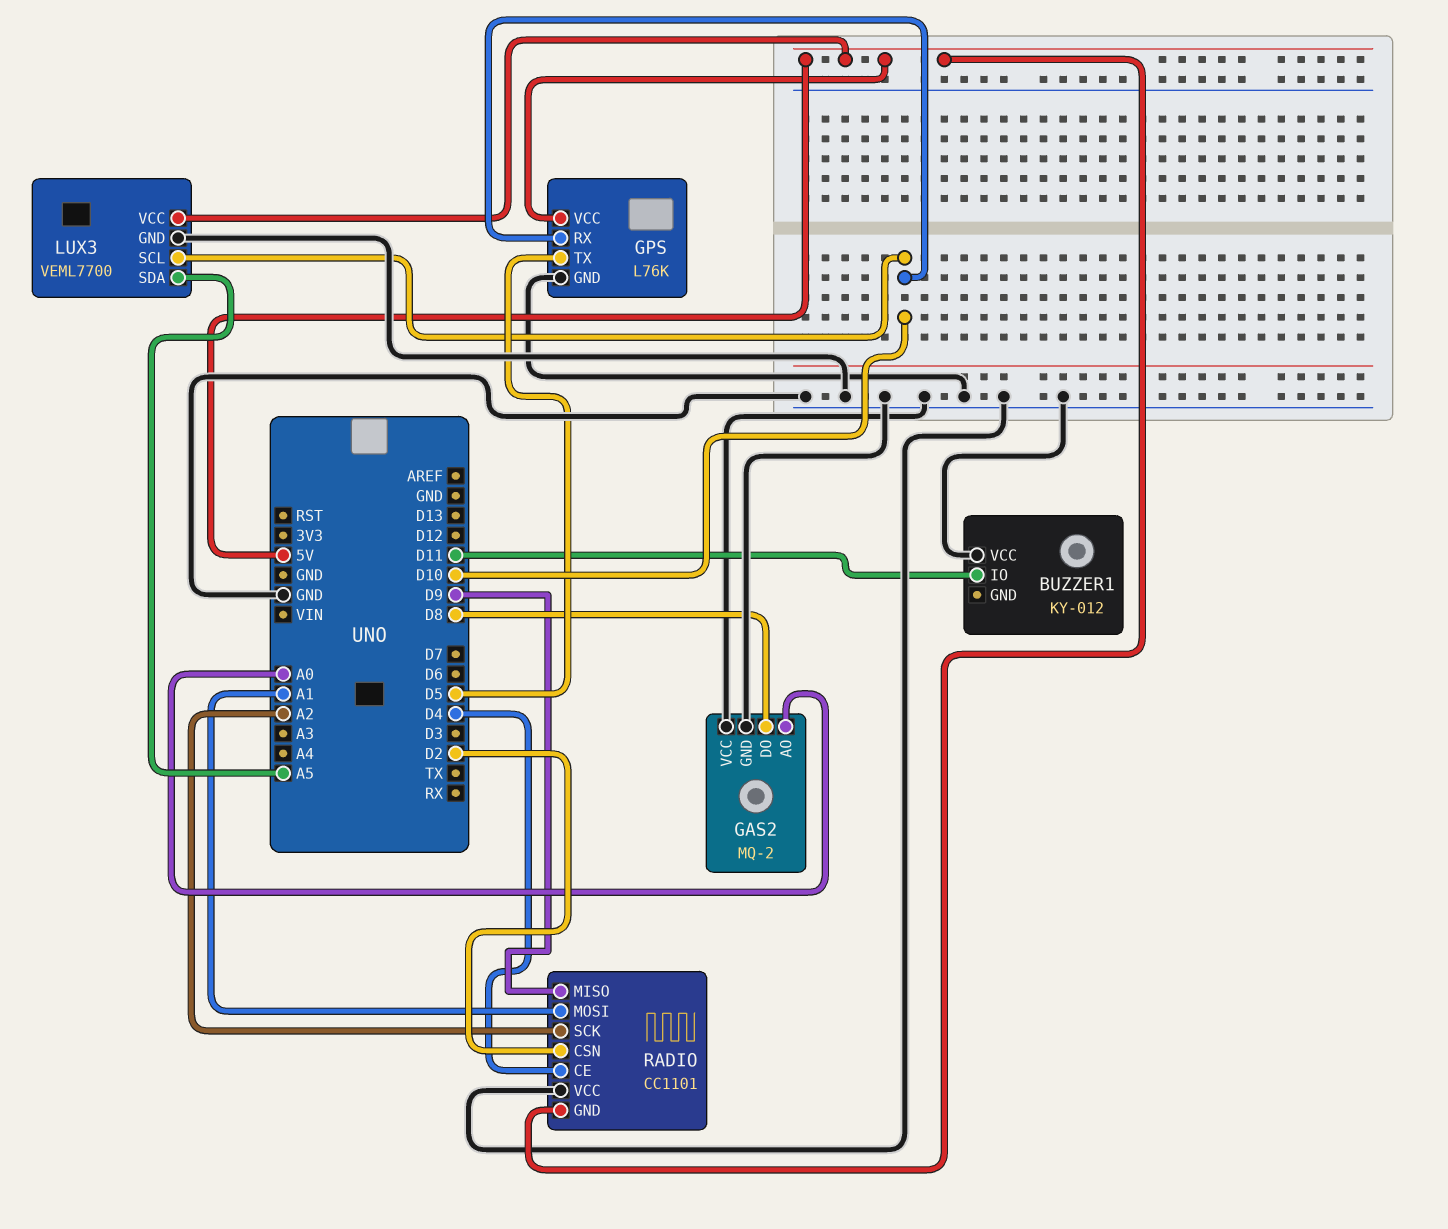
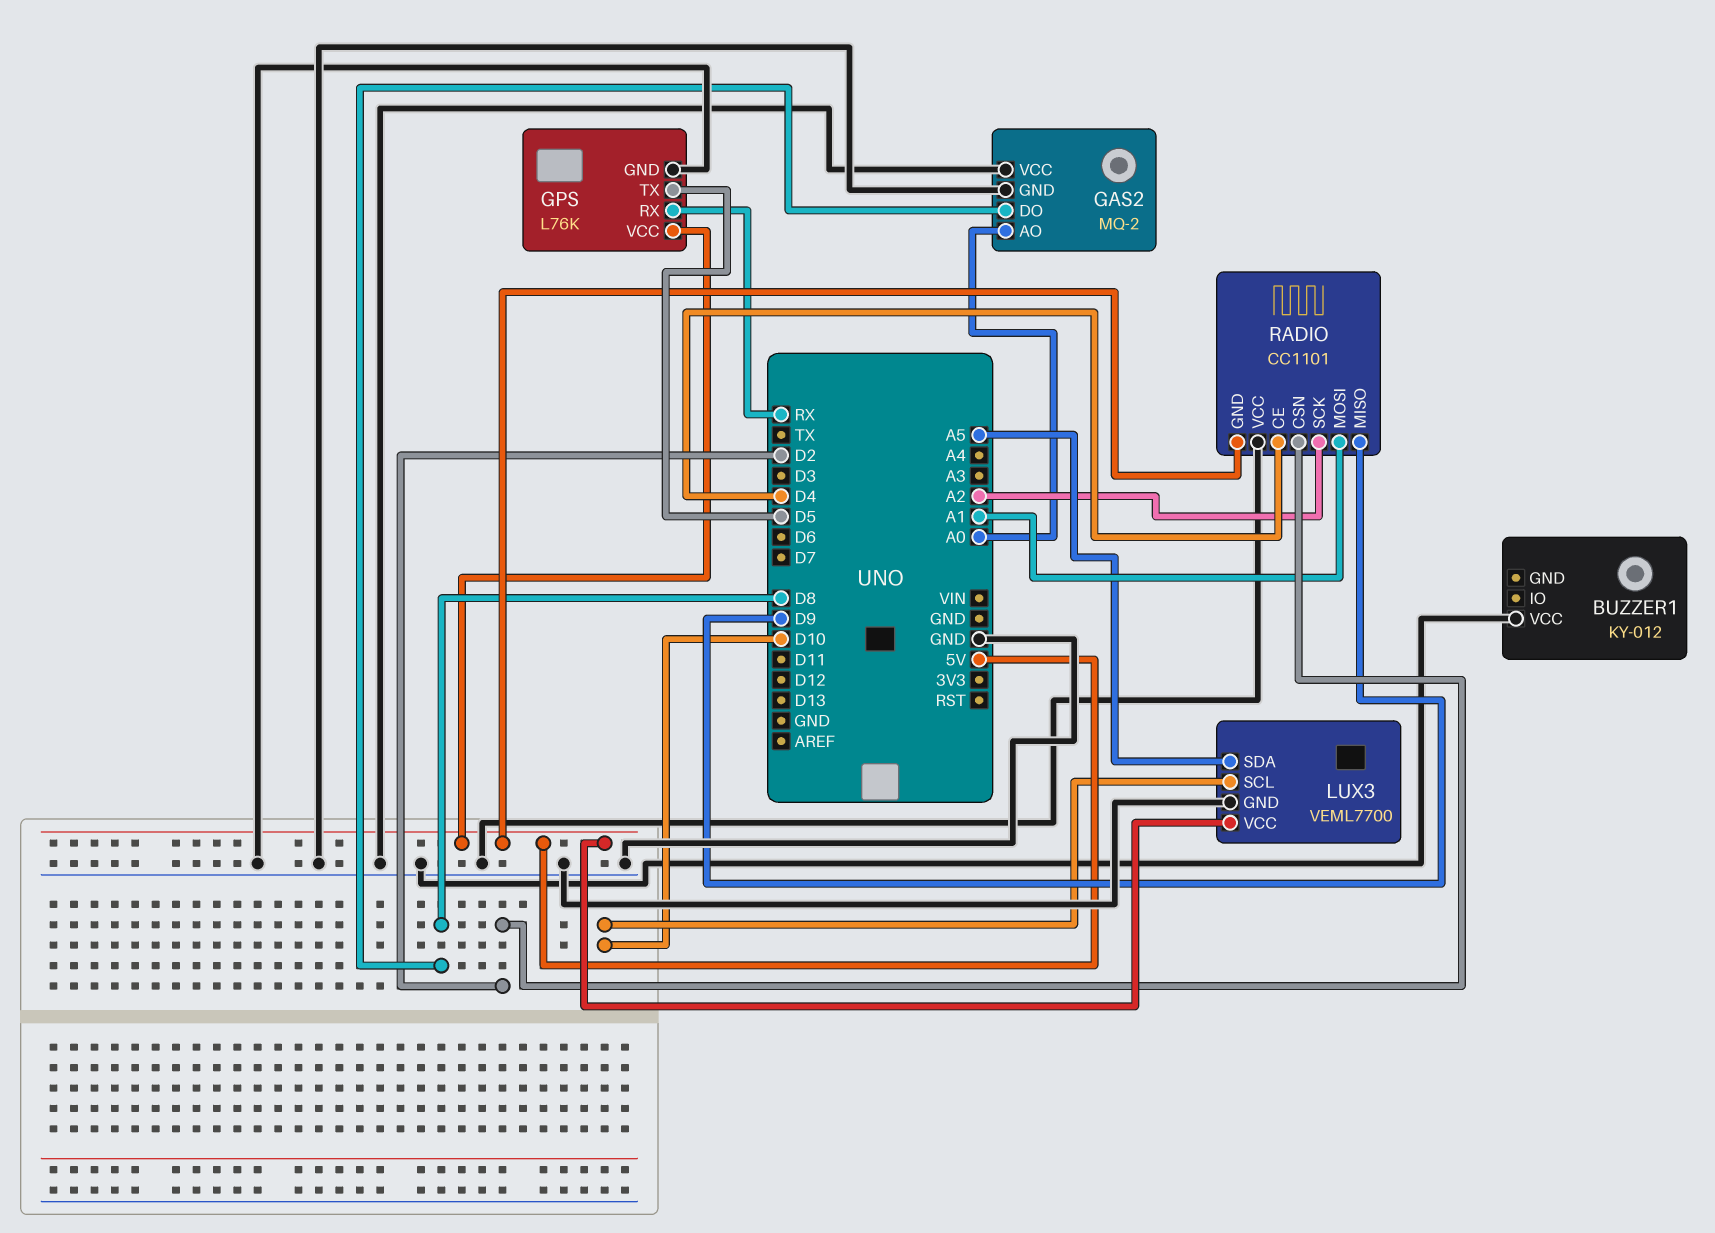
BUZZER1 pin IO: D11 -> none
GPS pin RX: D10 -> RX

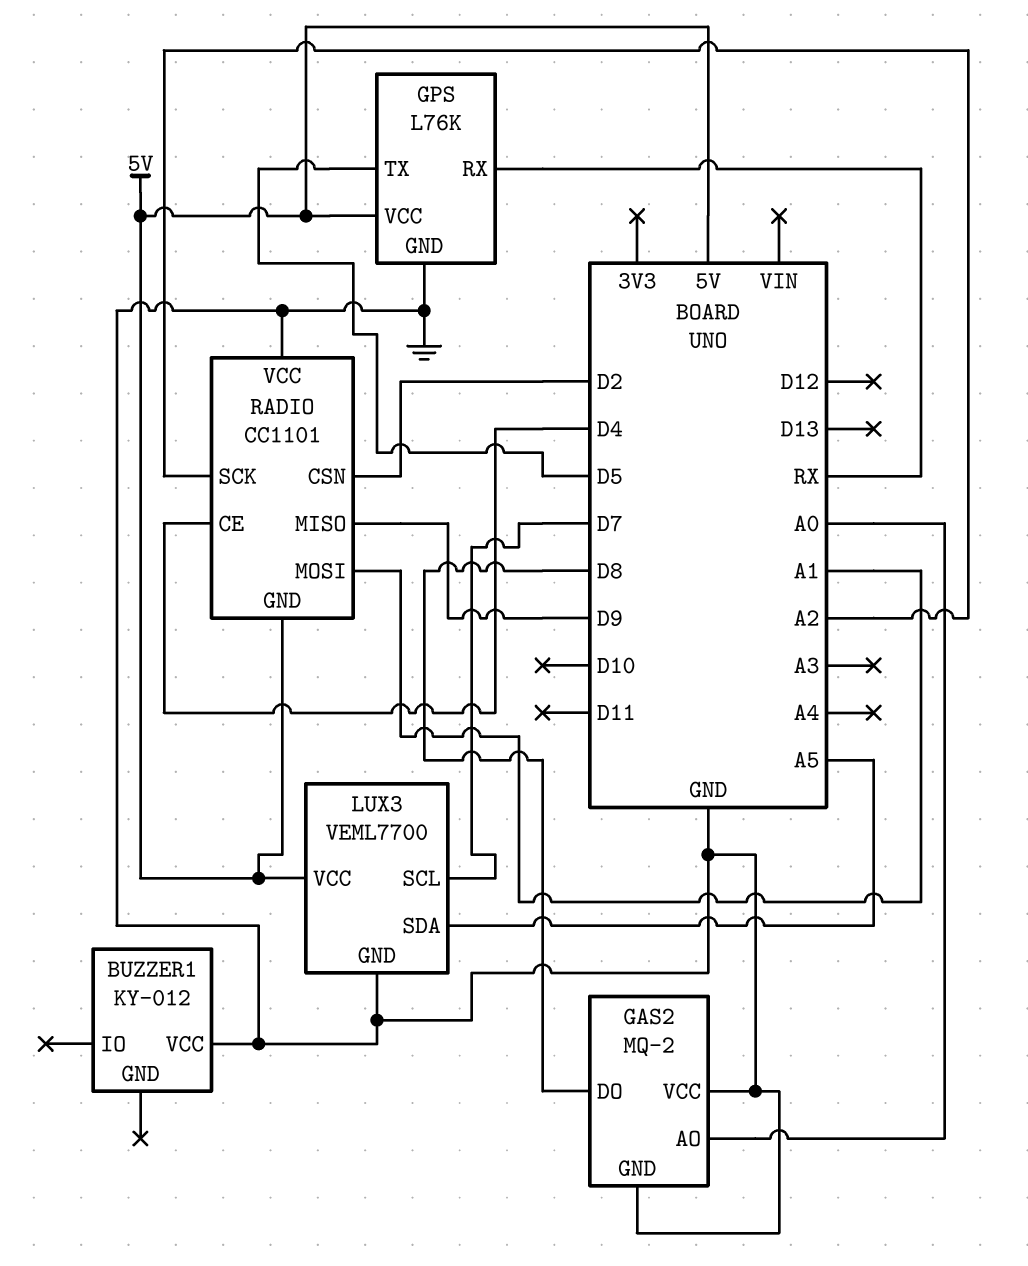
LUX3 pin SCL: D10 -> D7

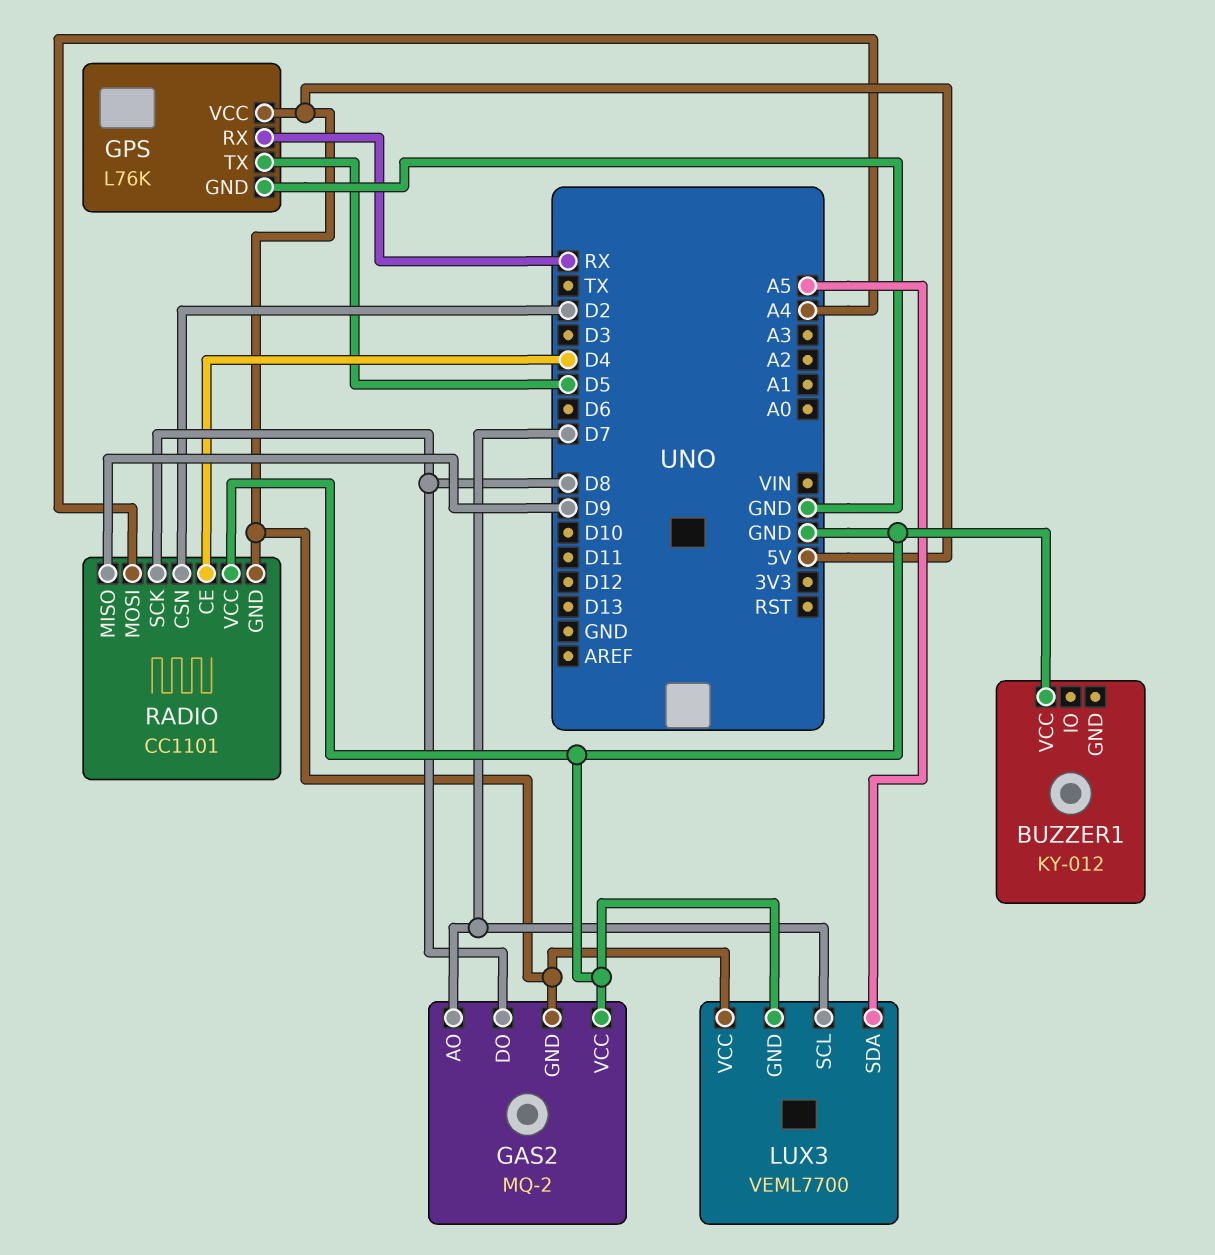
GAS2 pin AO: A0 -> D7
GAS2 pin GND: GND -> 5V
RADIO pin MOSI: A1 -> A4
RADIO pin SCK: A2 -> D8

